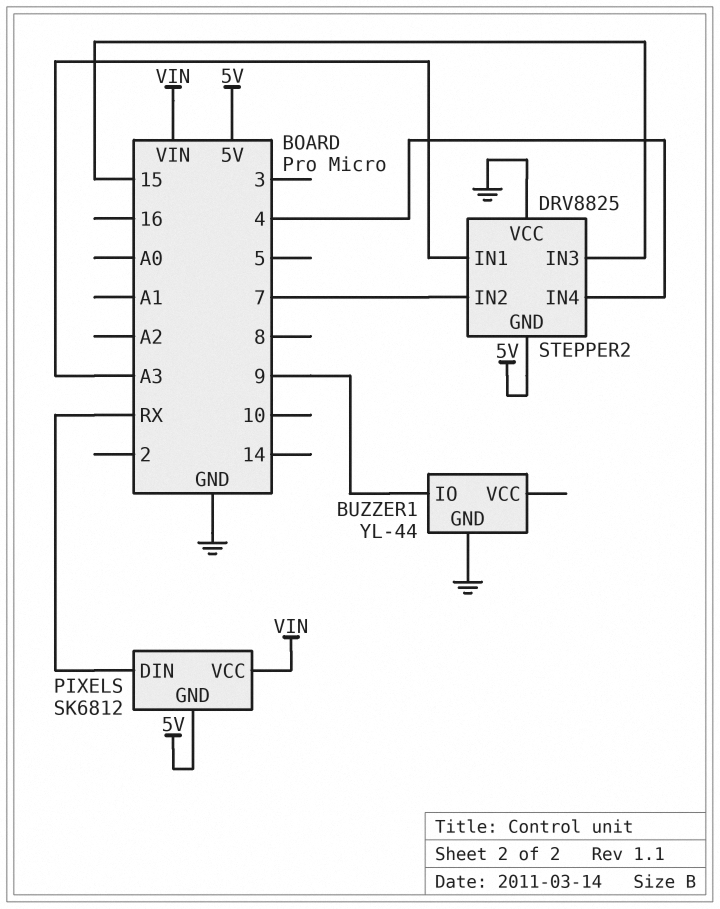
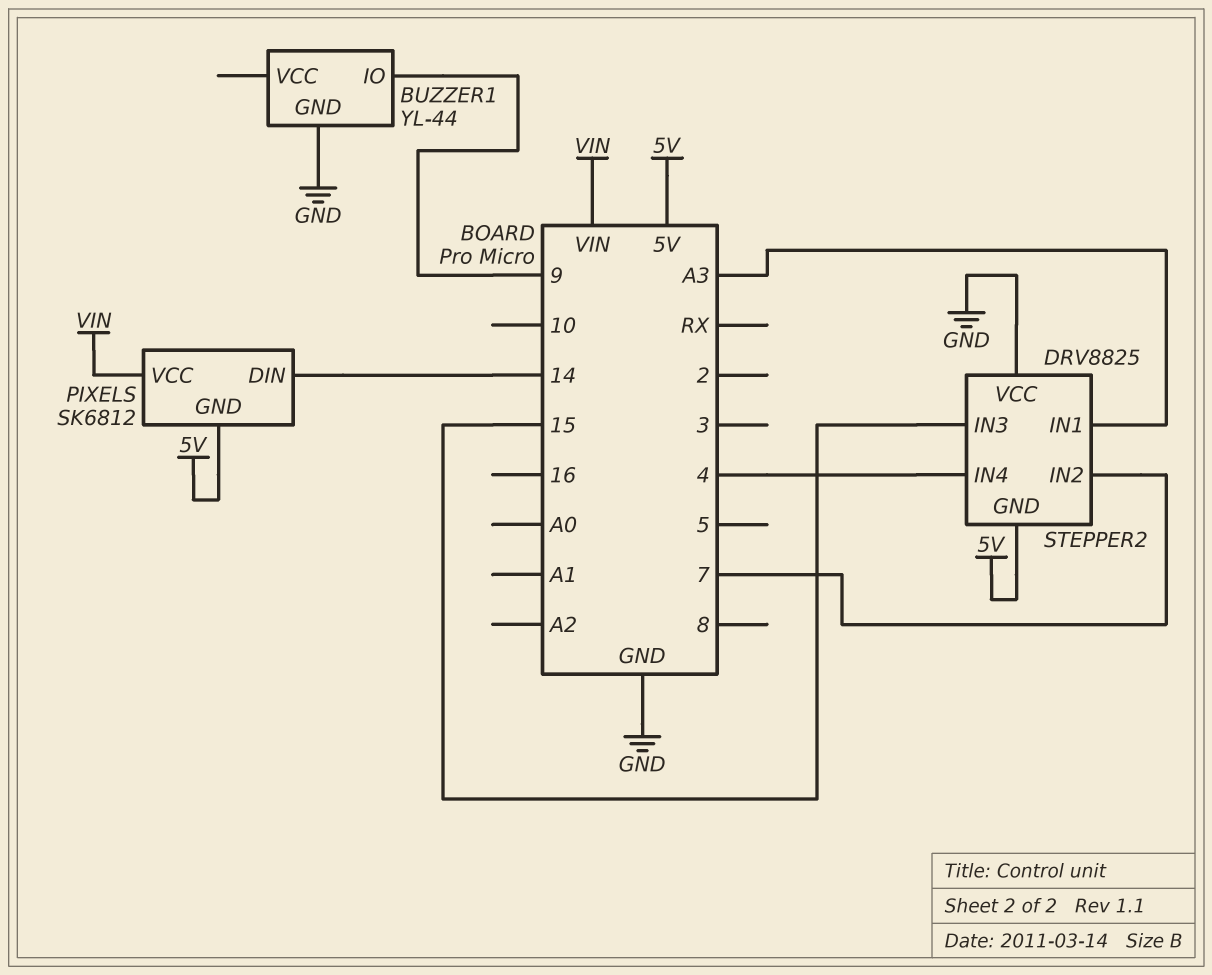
PIXELS pin DIN: RX -> 14

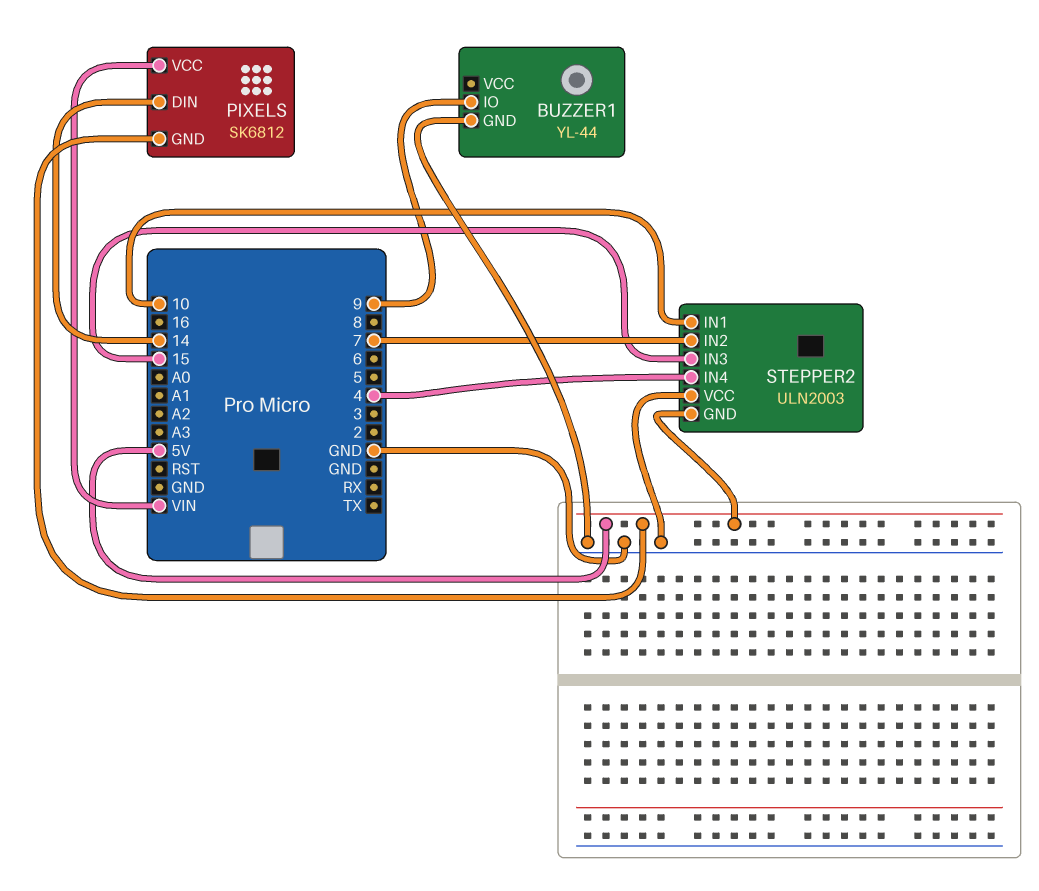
STEPPER2: DRV8825 -> ULN2003
STEPPER2 pin IN1: A3 -> 10

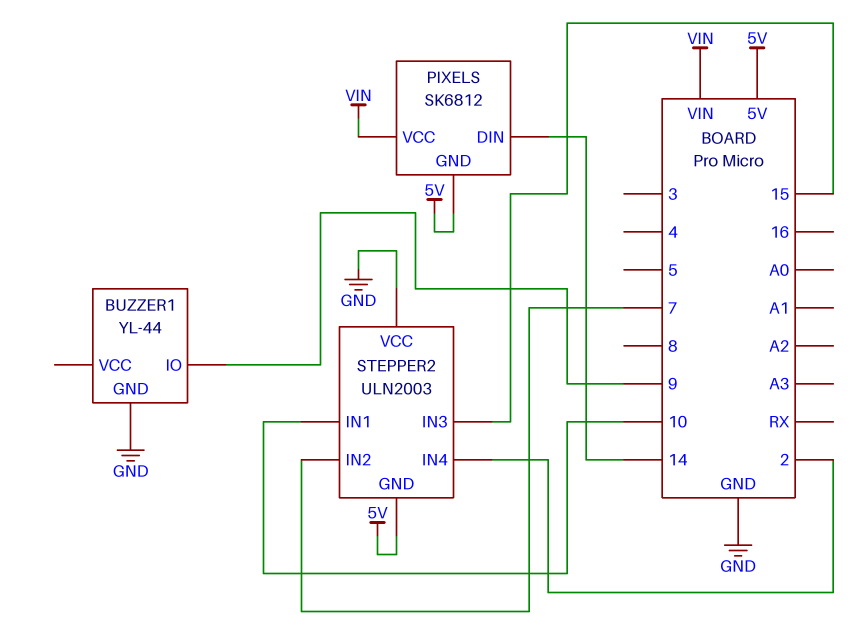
STEPPER2 pin IN4: 4 -> 2

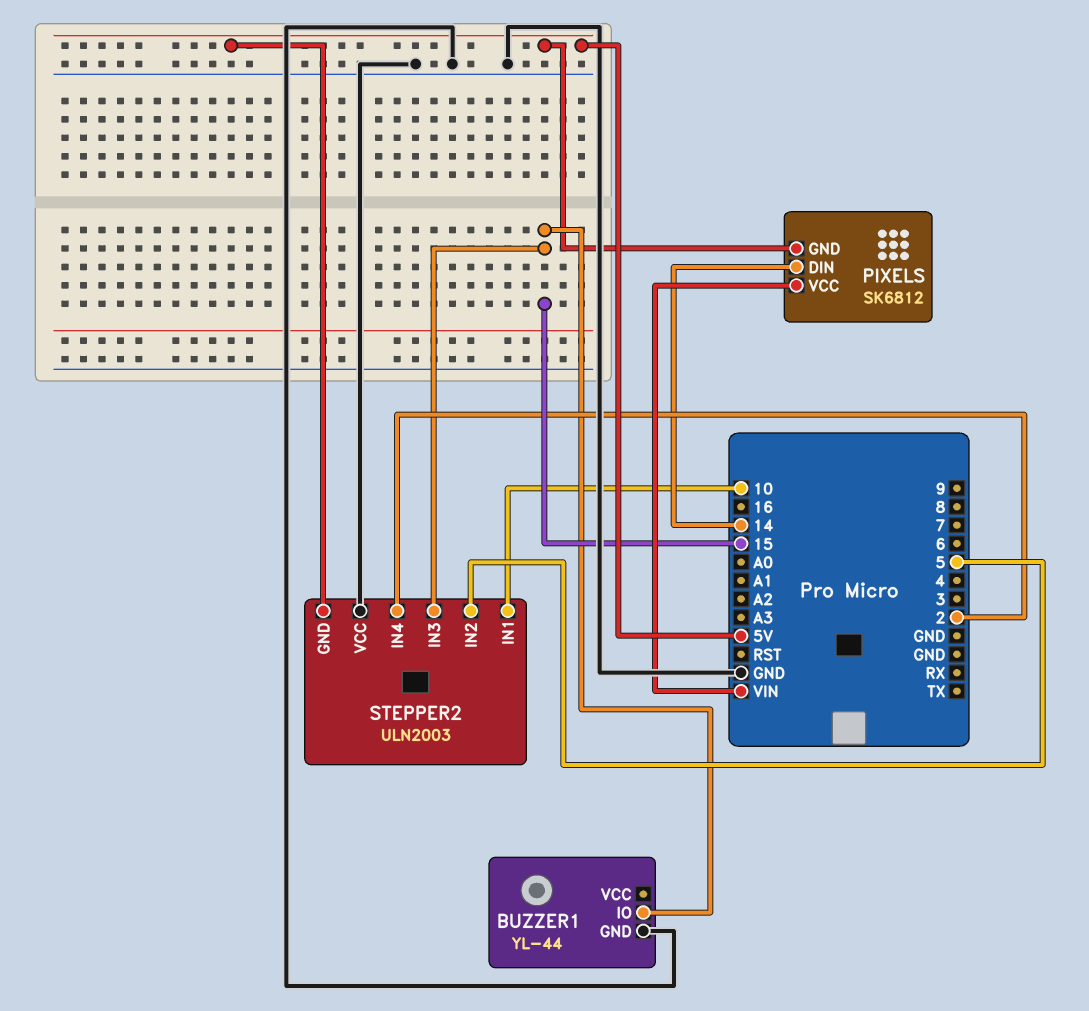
BUZZER1 pin IO: 9 -> 15
STEPPER2 pin IN2: 7 -> 5

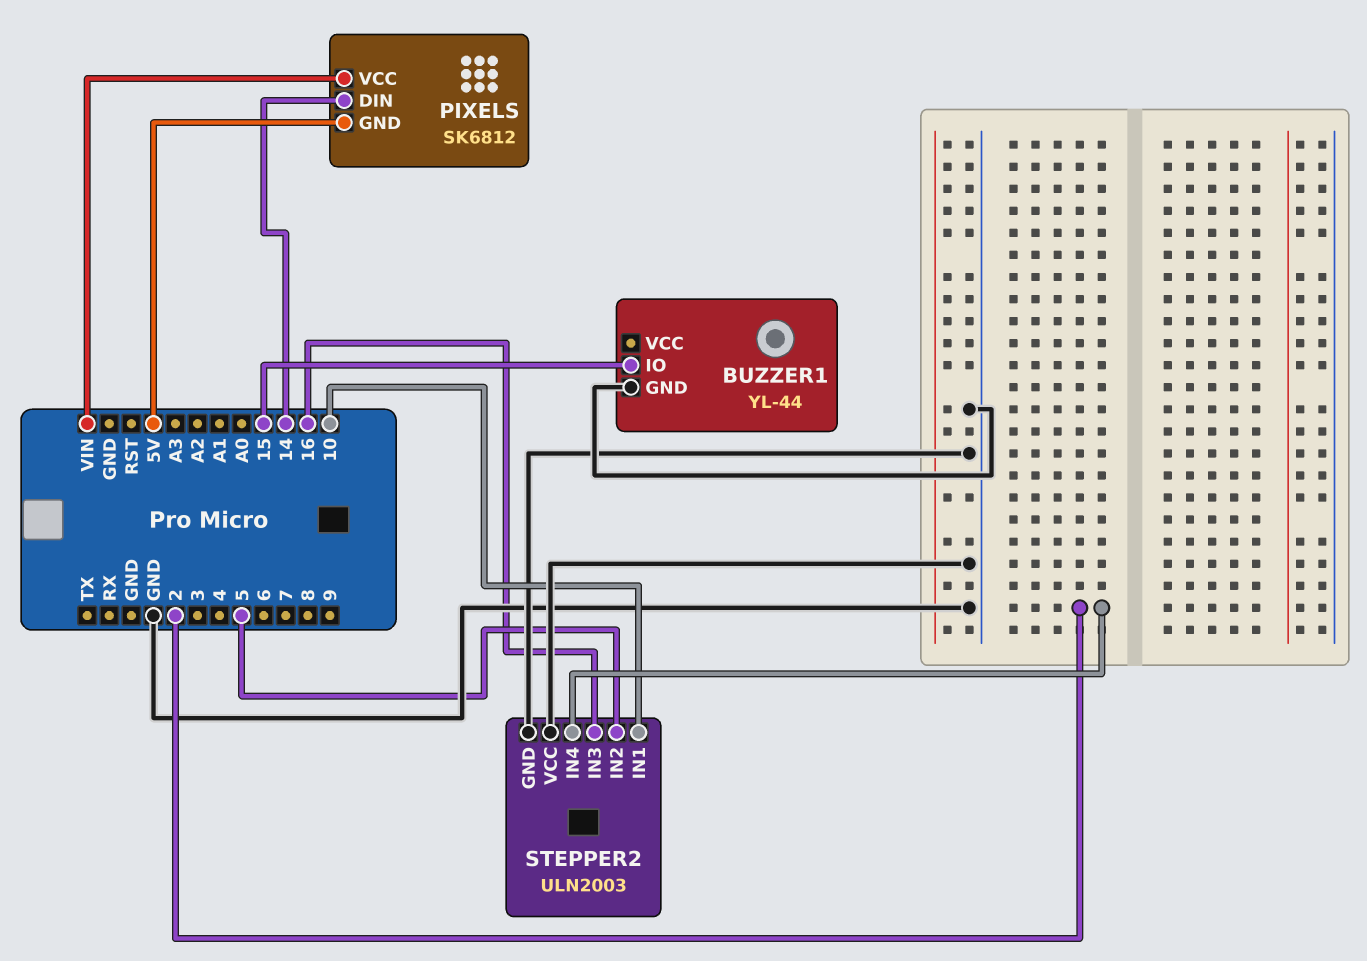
STEPPER2 pin GND: 5V -> GND
STEPPER2 pin IN3: 15 -> 16

